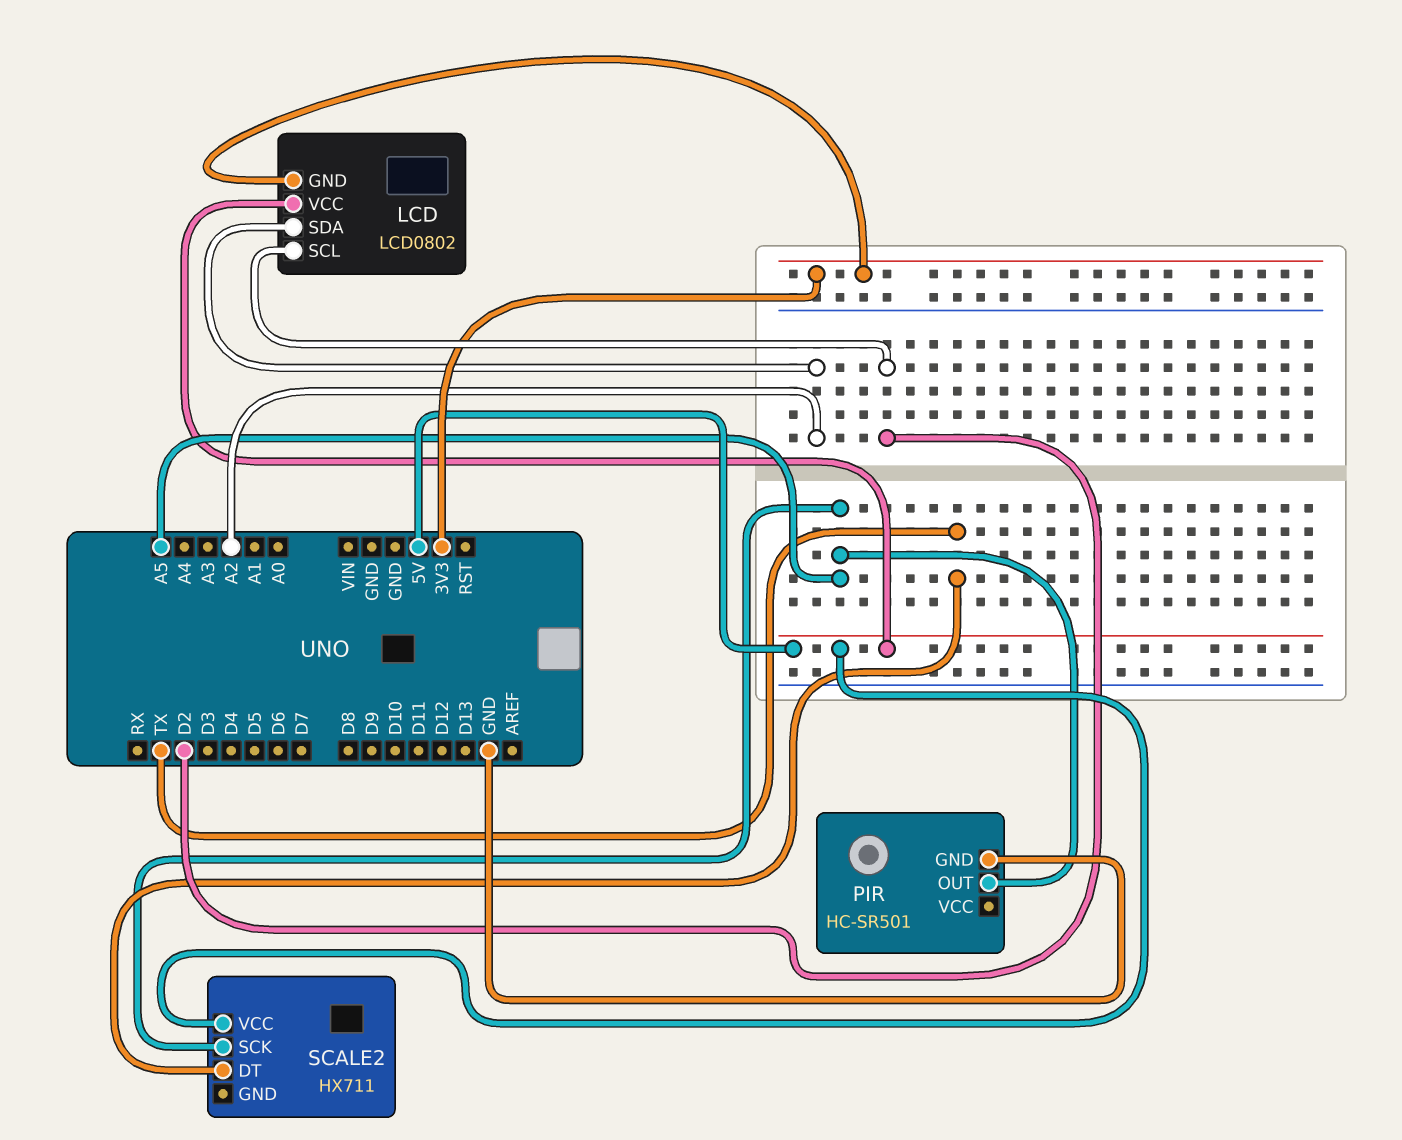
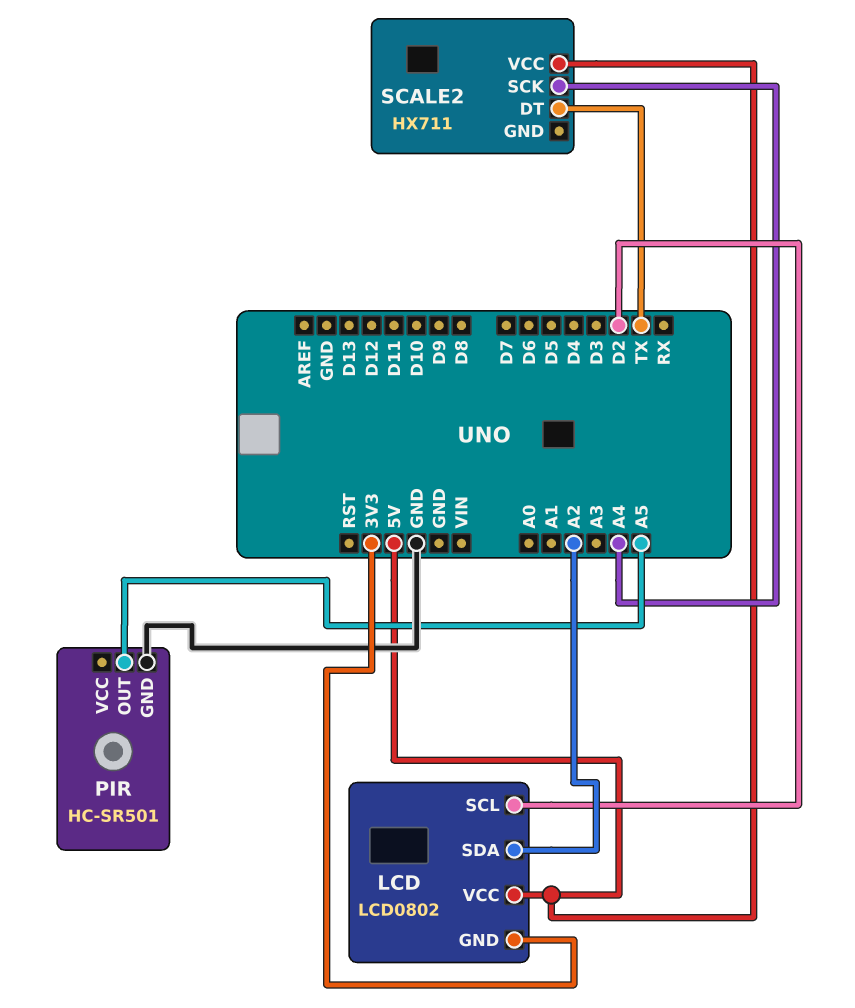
SCALE2 pin SCK: A5 -> A4

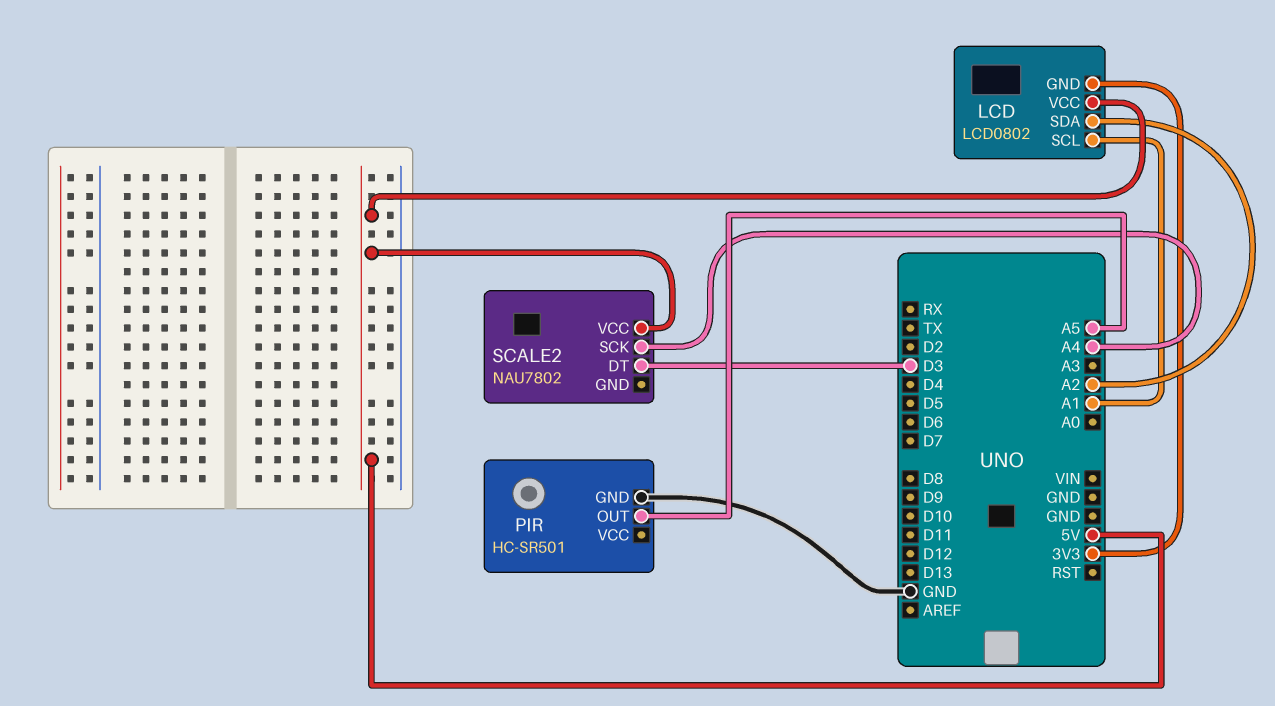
LCD pin SCL: D2 -> A1
SCALE2: HX711 -> NAU7802
SCALE2 pin DT: TX -> D3

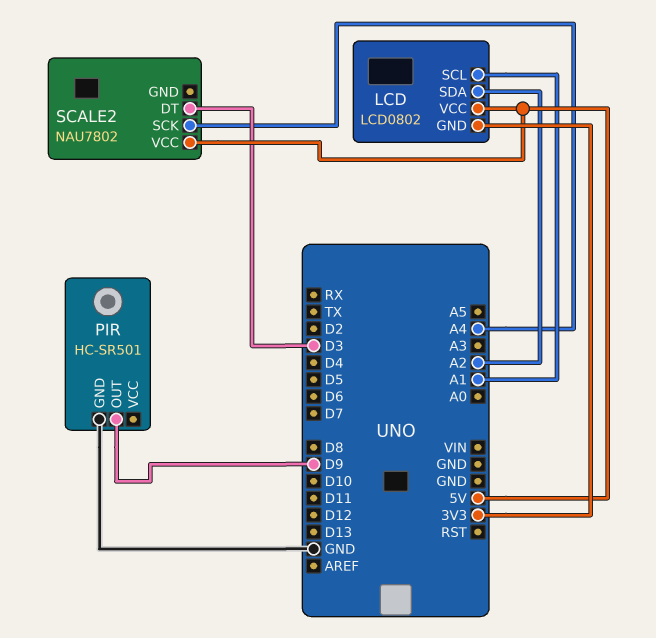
PIR pin OUT: A5 -> D9

